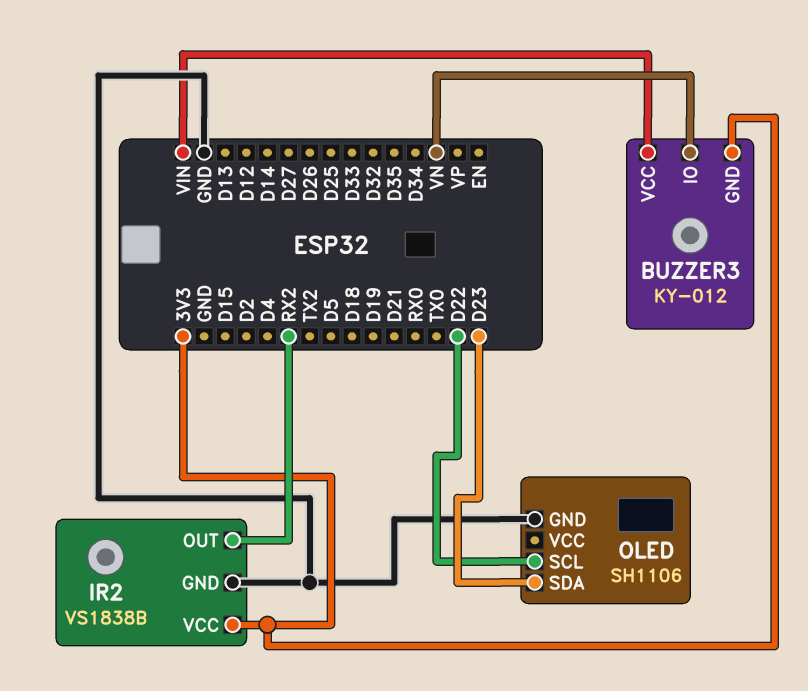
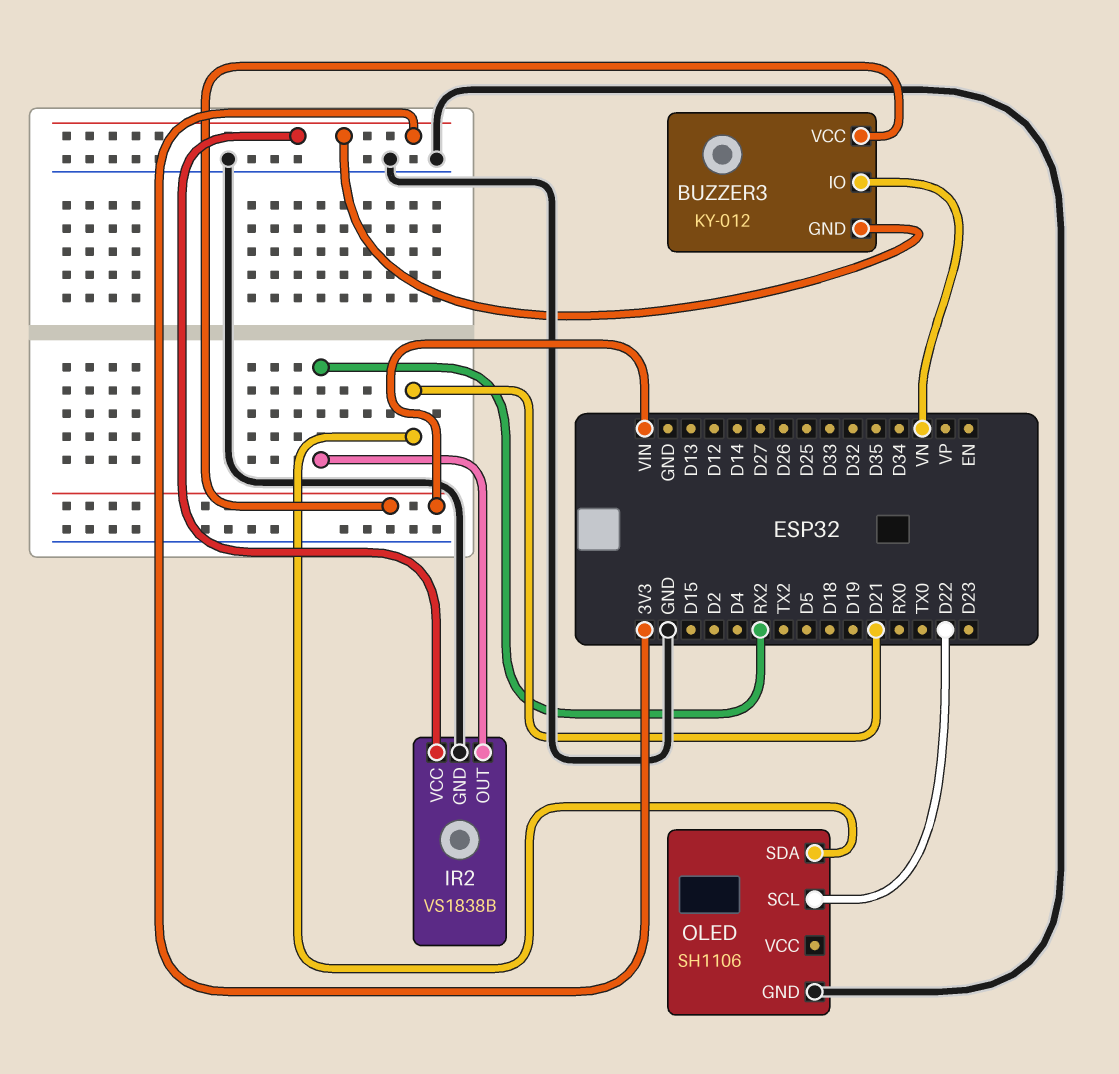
OLED pin SDA: D23 -> D21

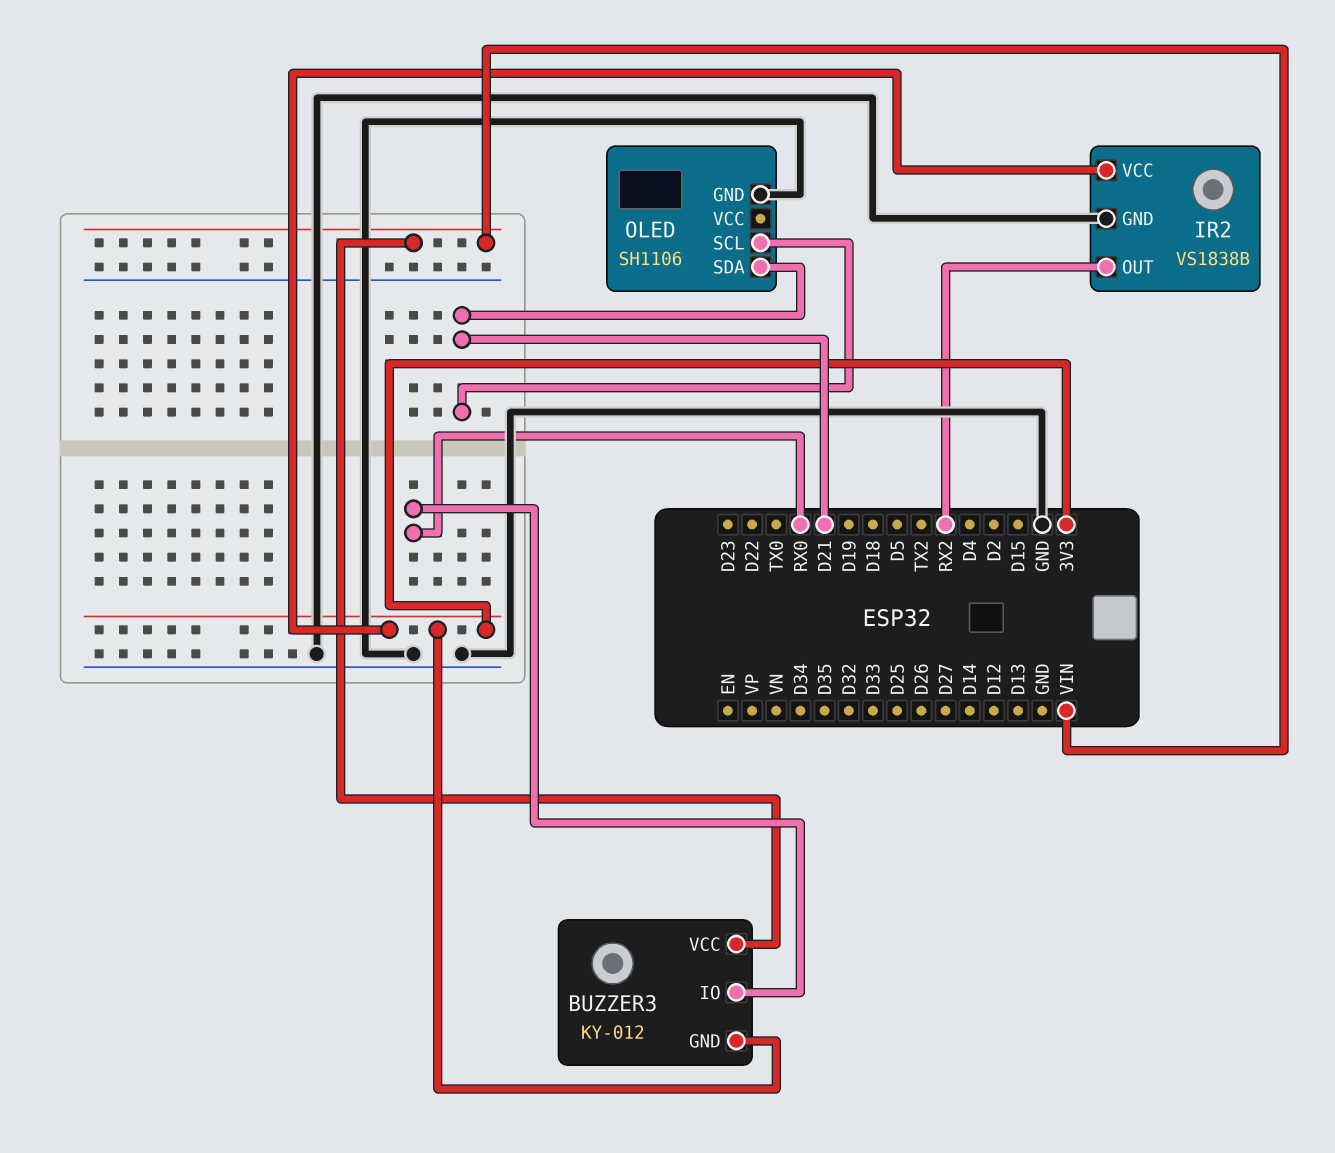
BUZZER3 pin IO: VN -> RX0
OLED pin SCL: D22 -> D21

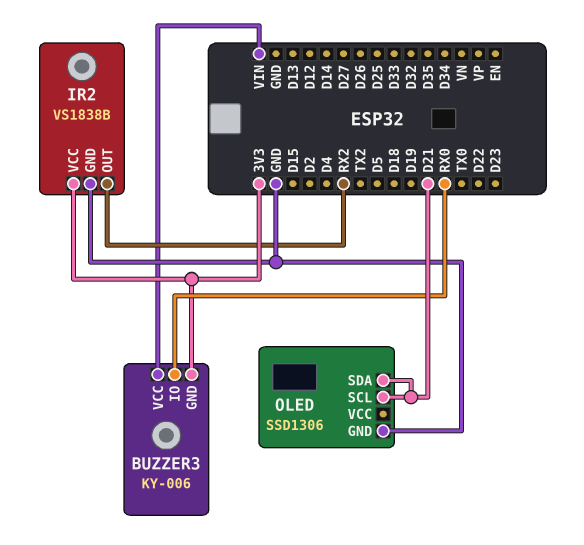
BUZZER3: KY-012 -> KY-006
OLED: SH1106 -> SSD1306

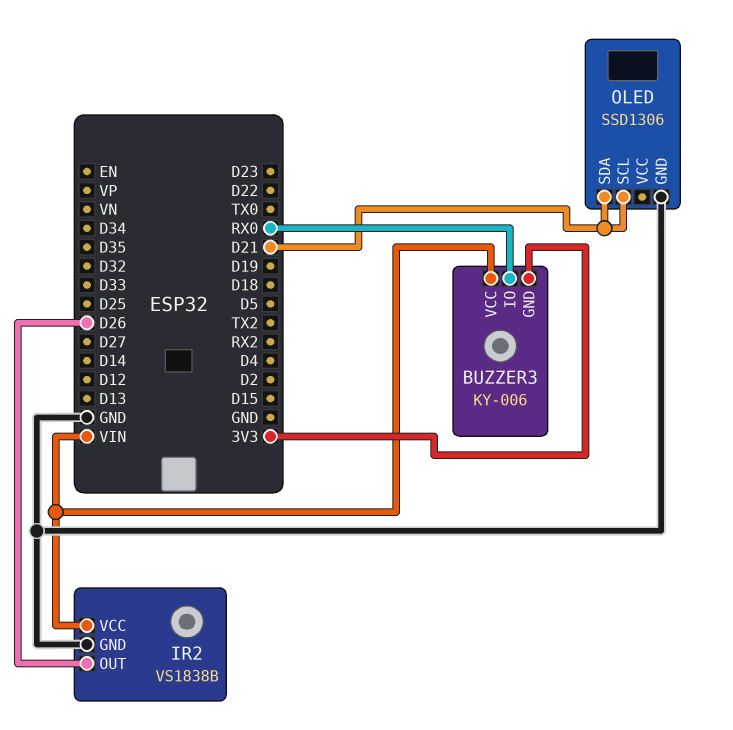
IR2 pin OUT: RX2 -> D26
IR2 pin VCC: 3V3 -> VIN

